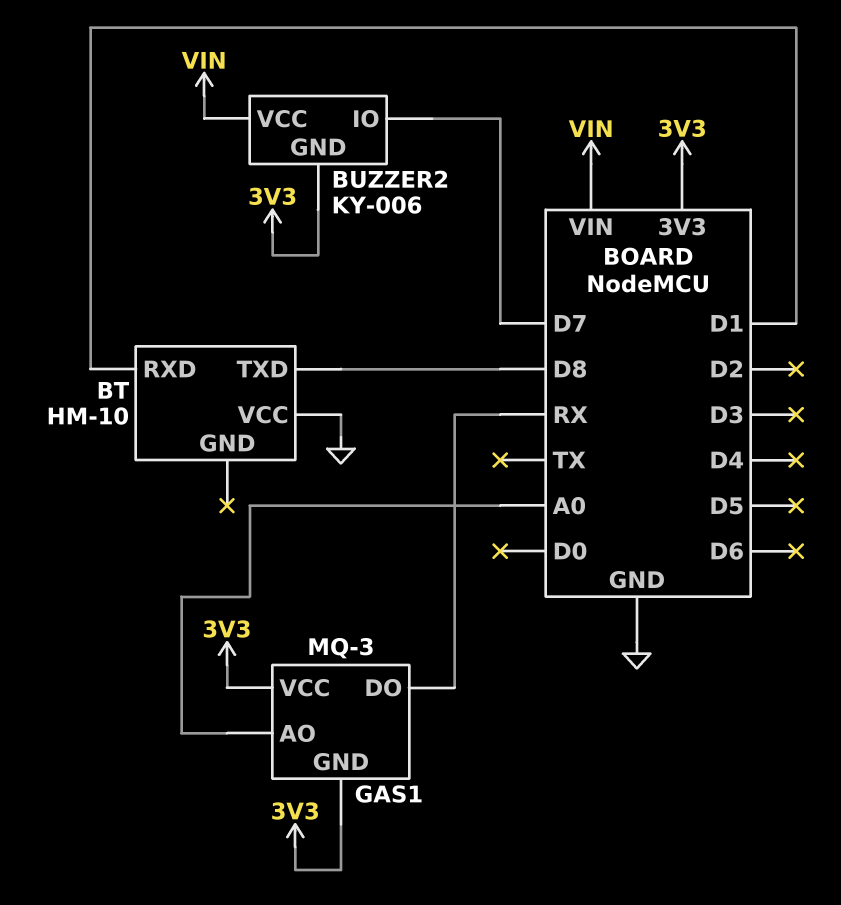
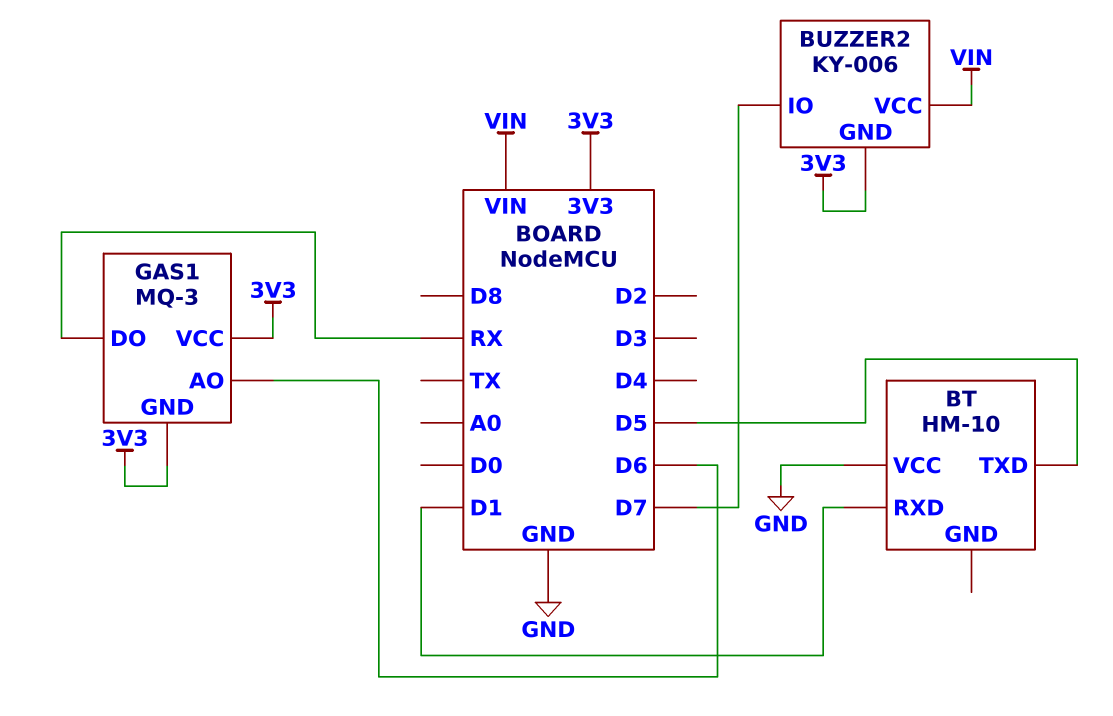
BT pin TXD: D8 -> D5
GAS1 pin AO: A0 -> D6

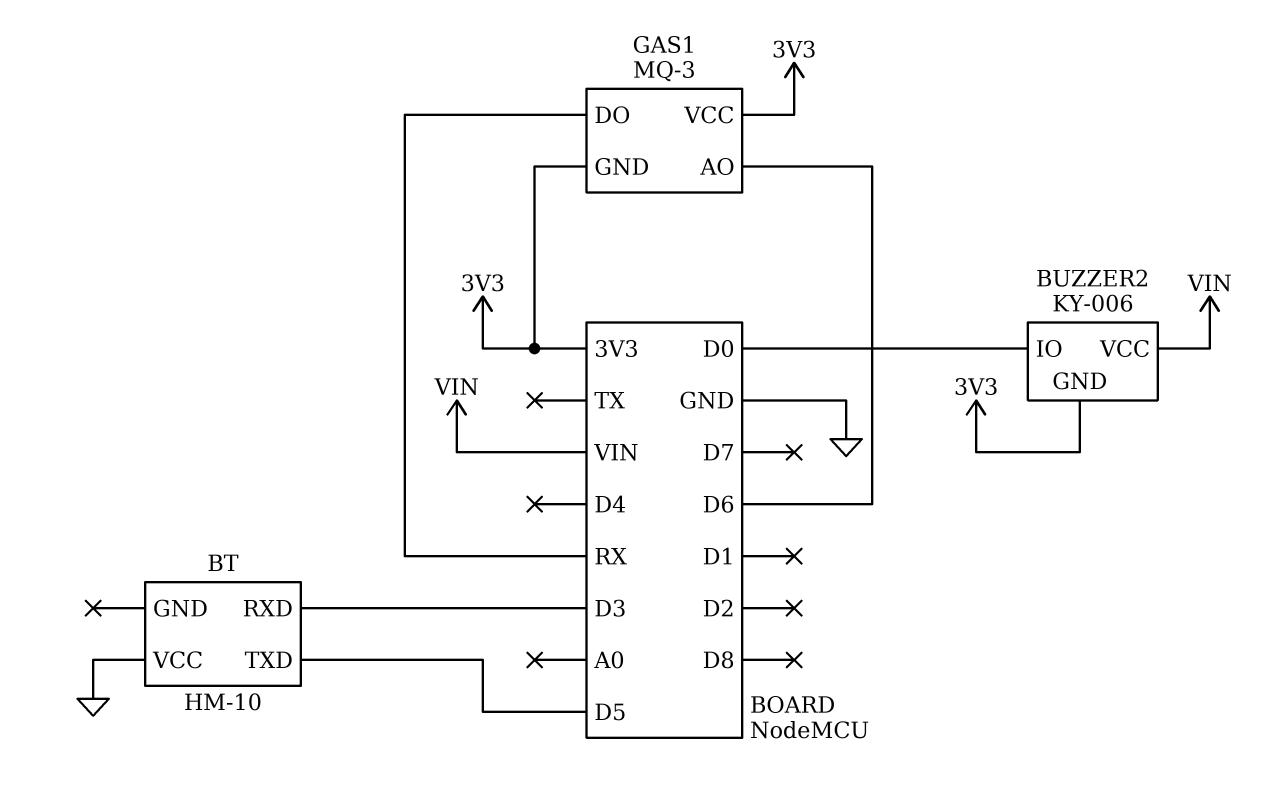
BT pin RXD: D1 -> D3
BUZZER2 pin IO: D7 -> D0

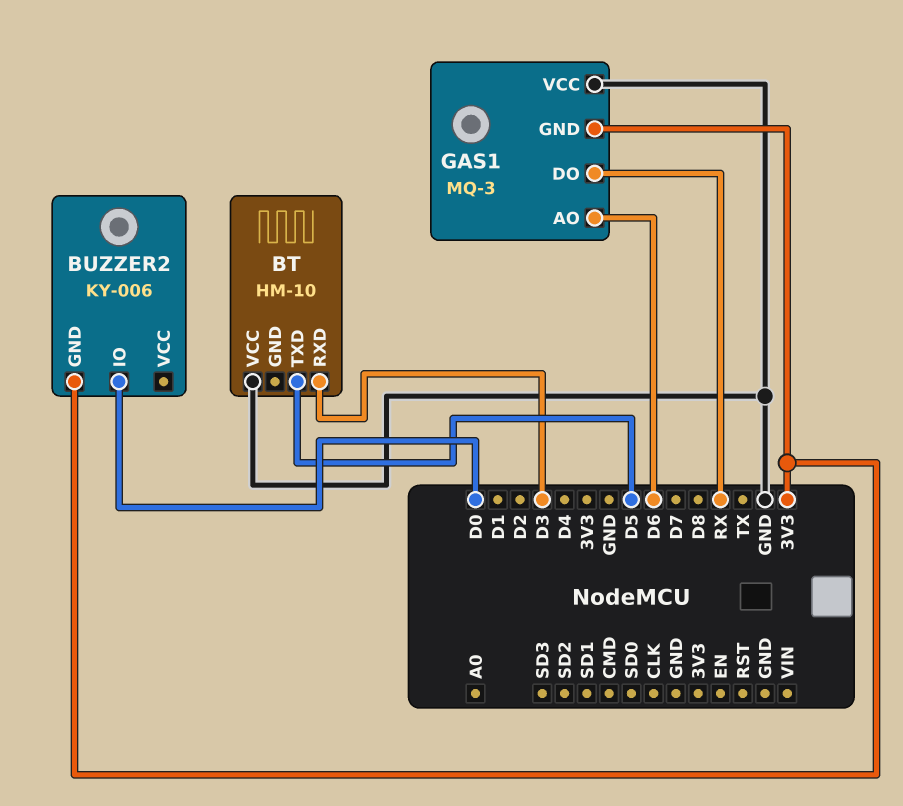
BUZZER2 pin VCC: VIN -> none
GAS1 pin VCC: 3V3 -> GND

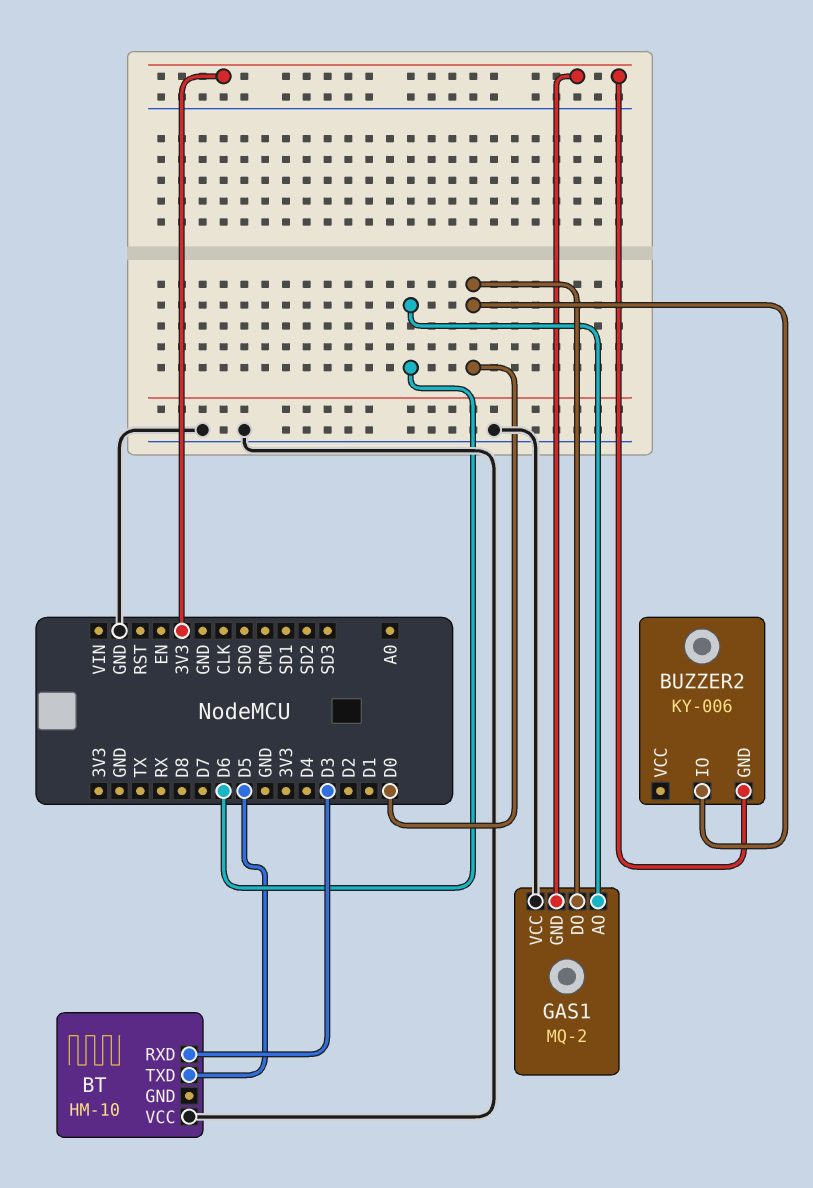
GAS1: MQ-3 -> MQ-2
GAS1 pin DO: RX -> D0

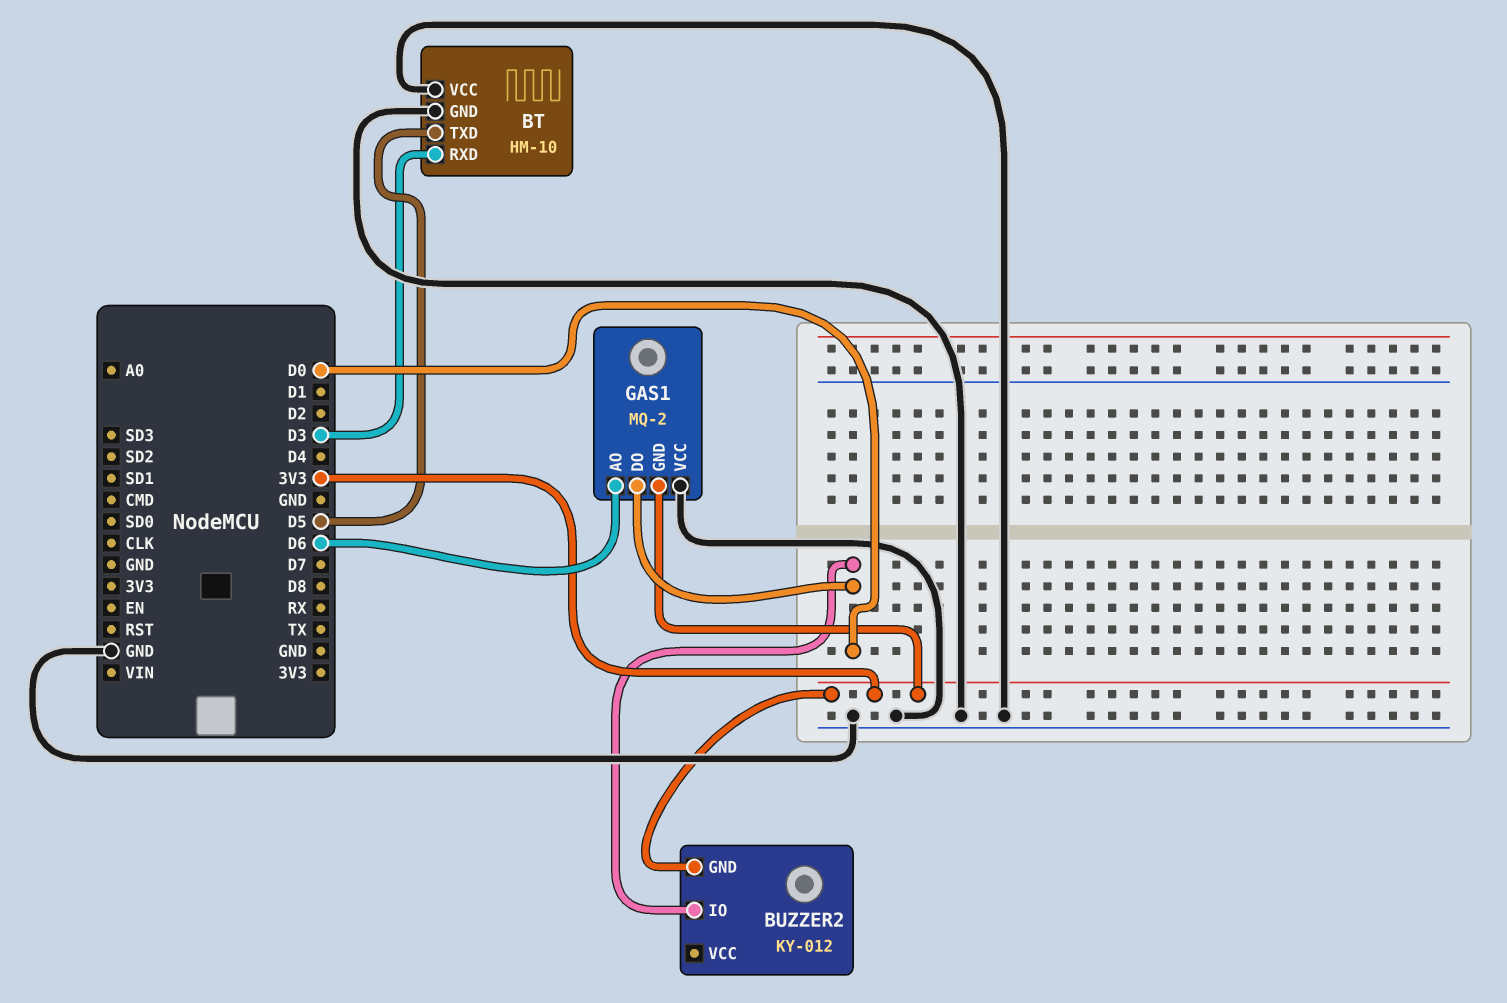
BT pin GND: none -> GND
BUZZER2: KY-006 -> KY-012

